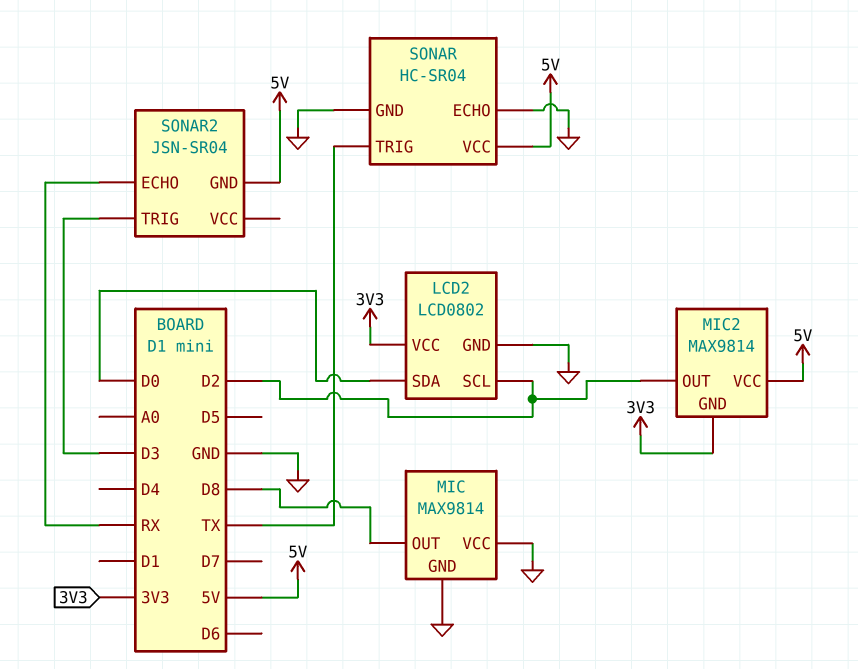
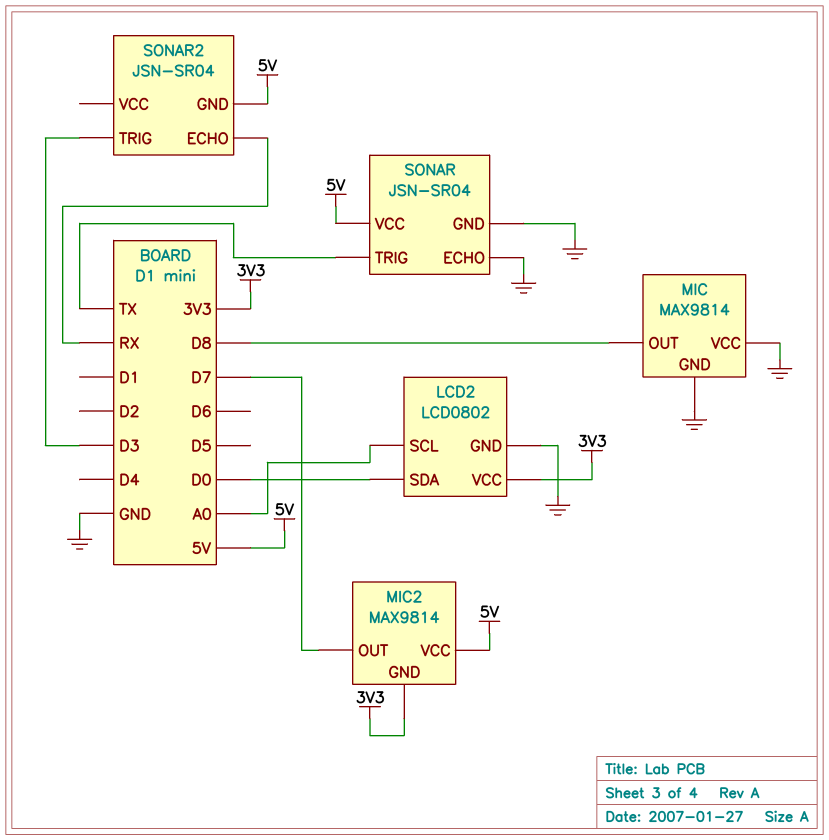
LCD2 pin SCL: D2 -> A0
MIC2 pin OUT: D2 -> D7
SONAR: HC-SR04 -> JSN-SR04

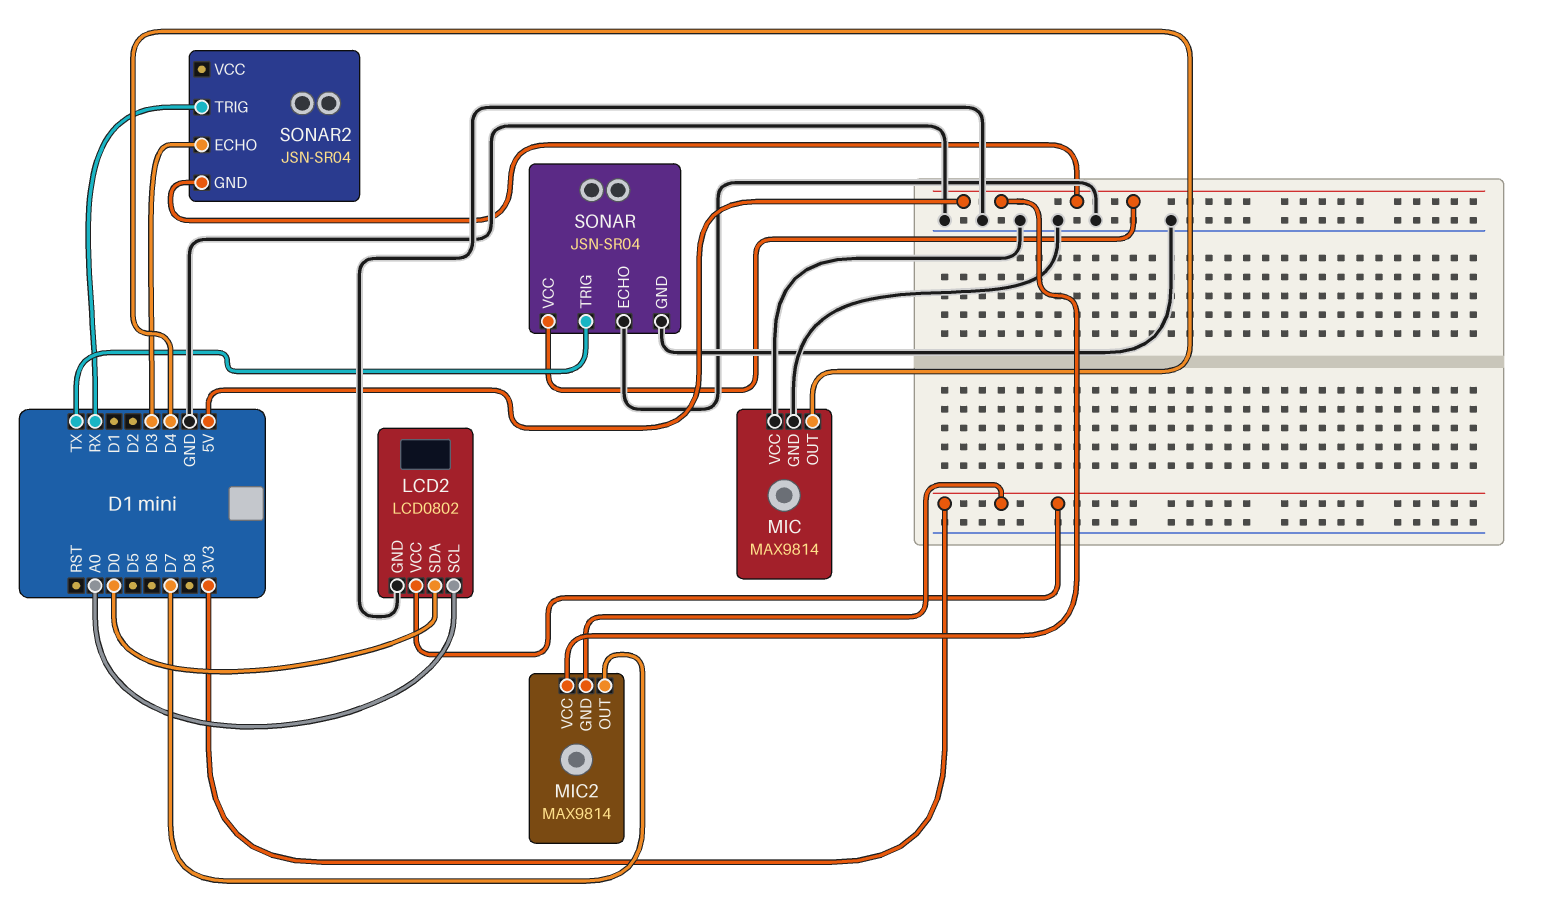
MIC pin OUT: D8 -> D4
SONAR2 pin ECHO: RX -> D3
SONAR2 pin TRIG: D3 -> RX

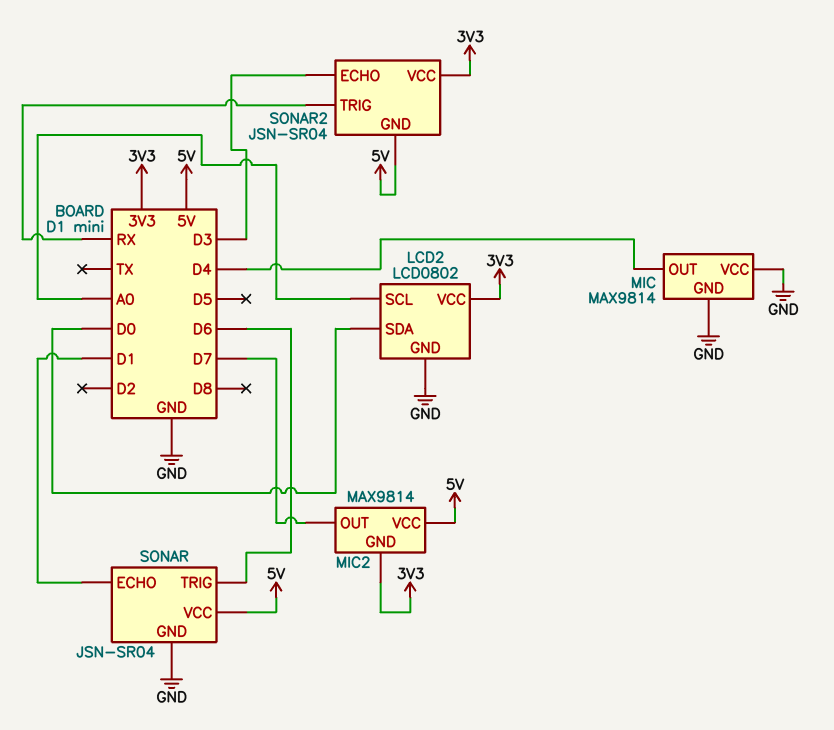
SONAR pin ECHO: GND -> D1
SONAR pin TRIG: TX -> D6
SONAR2 pin VCC: none -> 3V3

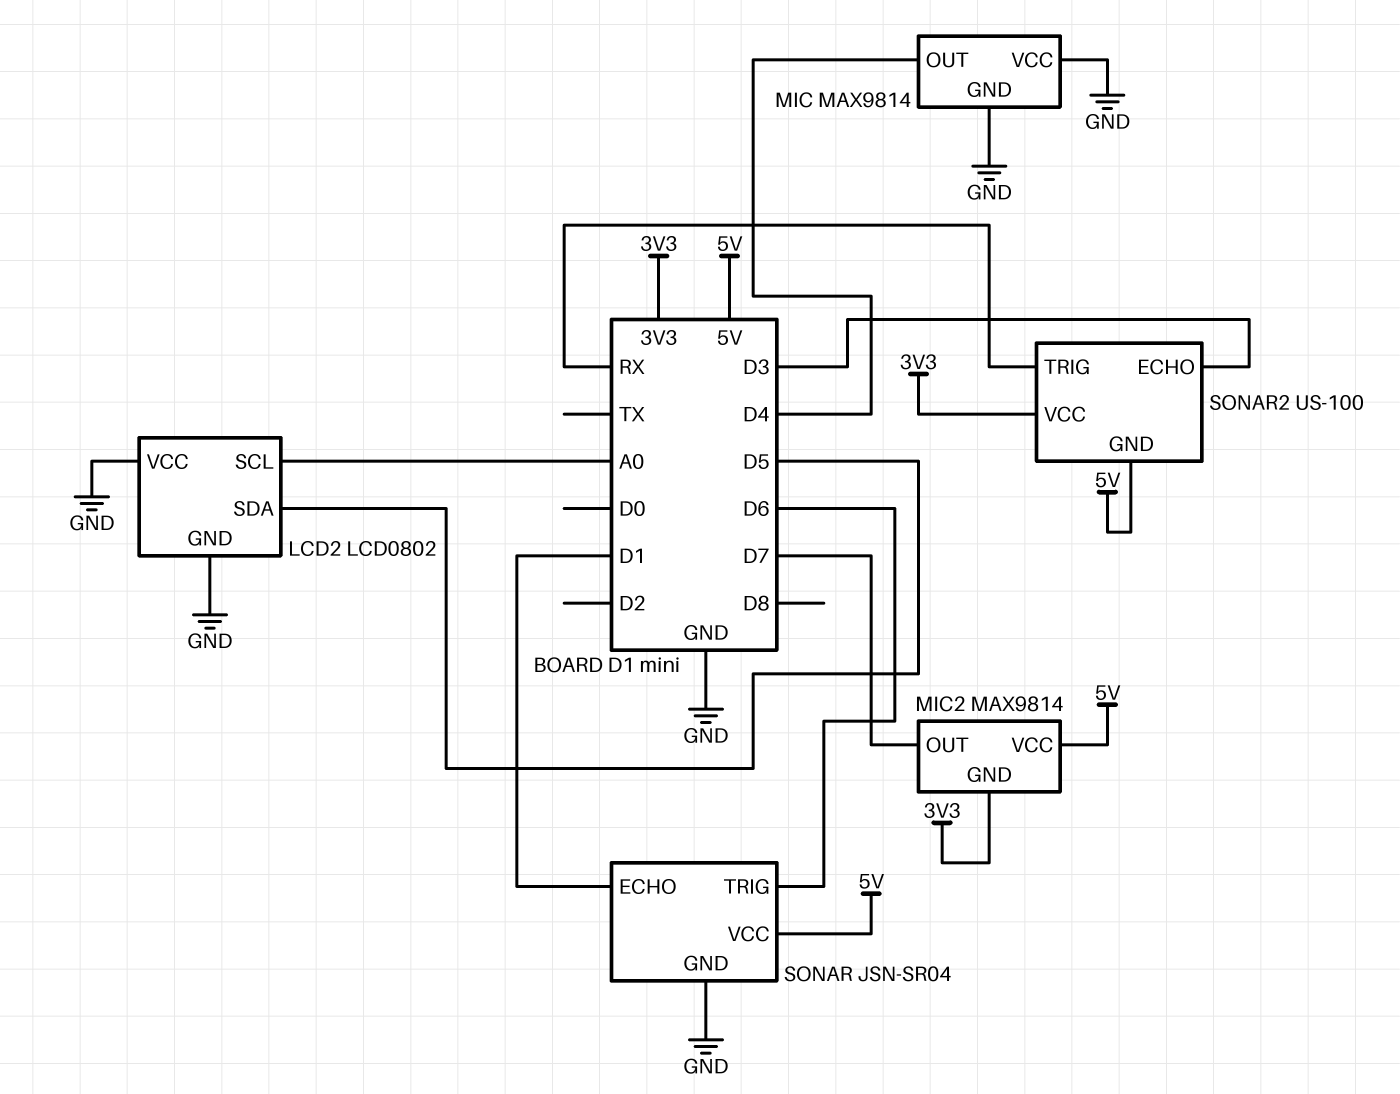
LCD2 pin SDA: D0 -> D5
LCD2 pin VCC: 3V3 -> GND
SONAR2: JSN-SR04 -> US-100

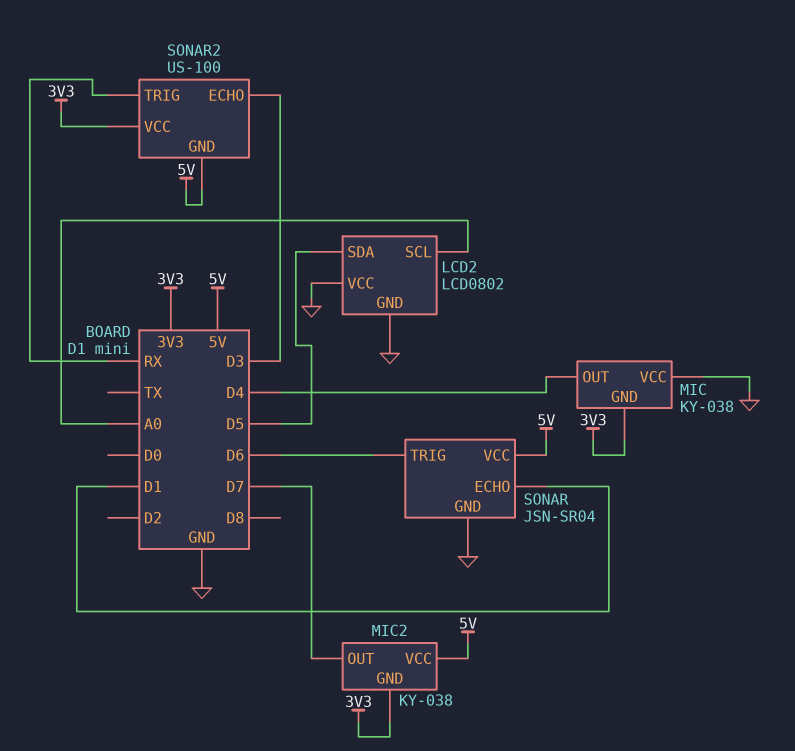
MIC: MAX9814 -> KY-038
MIC pin GND: GND -> 3V3
MIC2: MAX9814 -> KY-038

